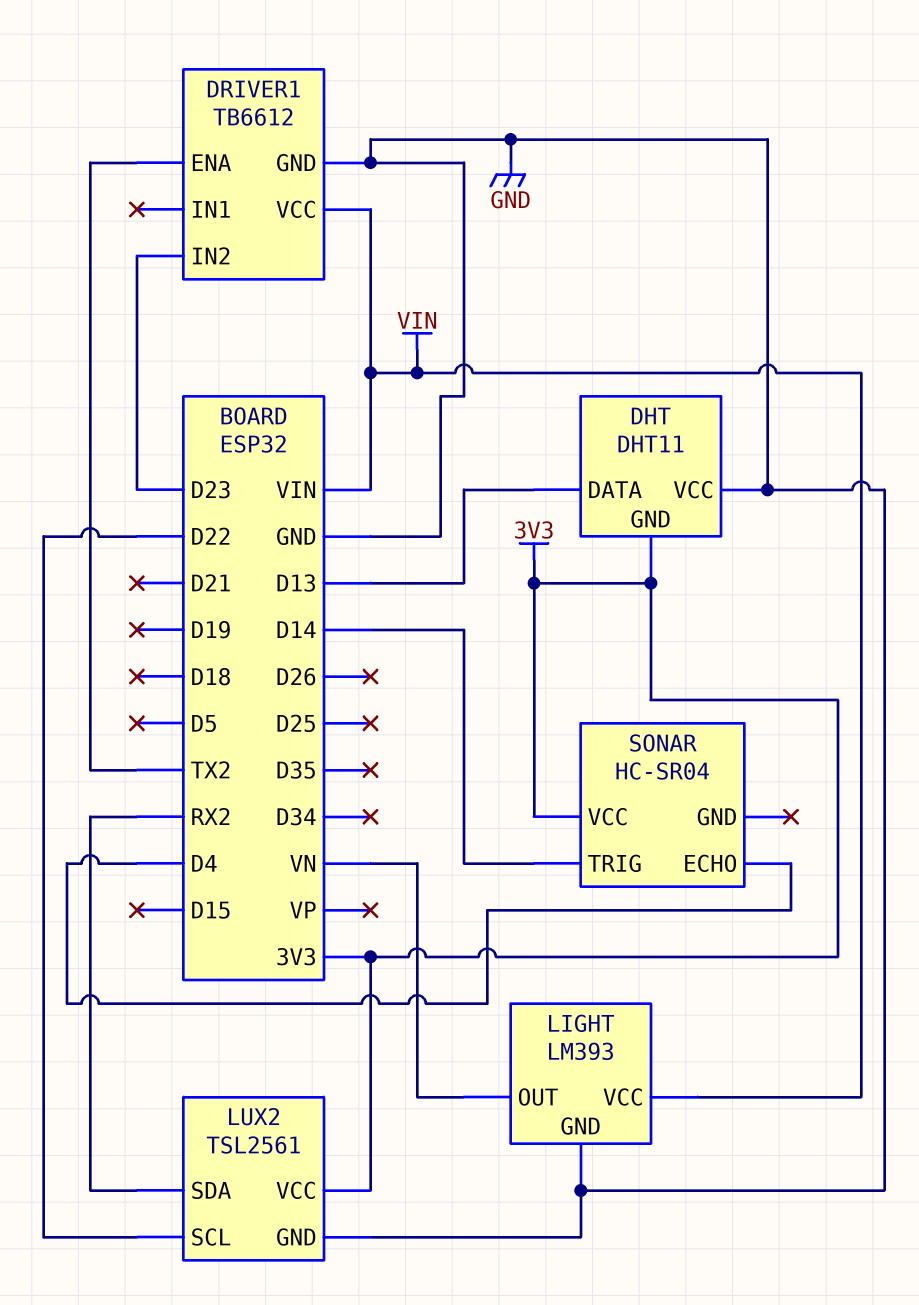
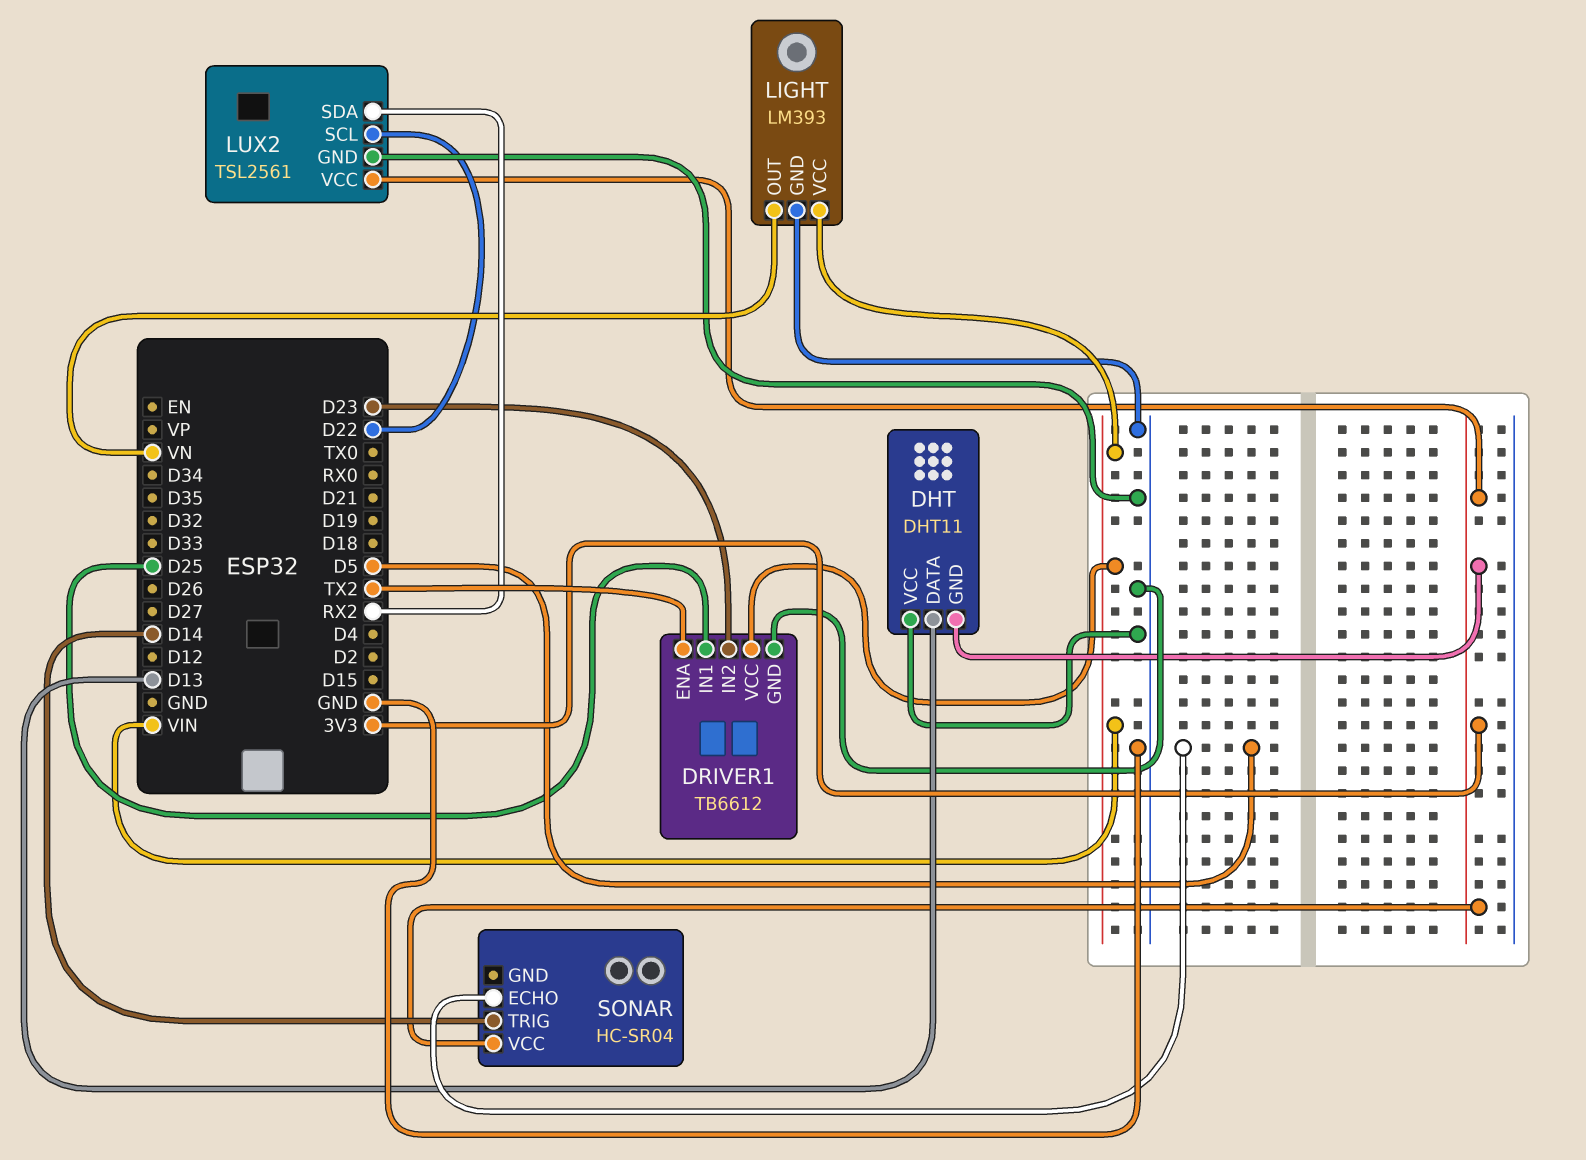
DRIVER1 pin IN1: none -> D25
SONAR pin ECHO: D4 -> D5

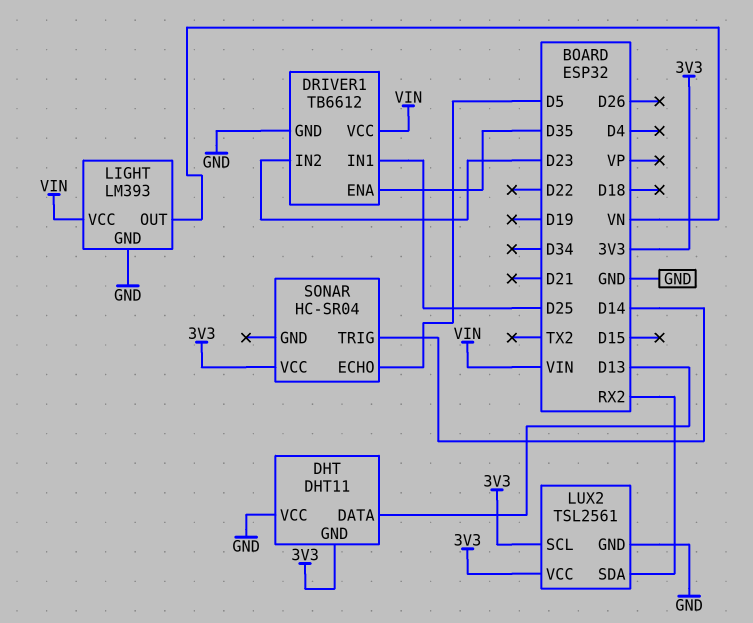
DRIVER1 pin ENA: TX2 -> D35
LUX2 pin SCL: D22 -> 3V3

